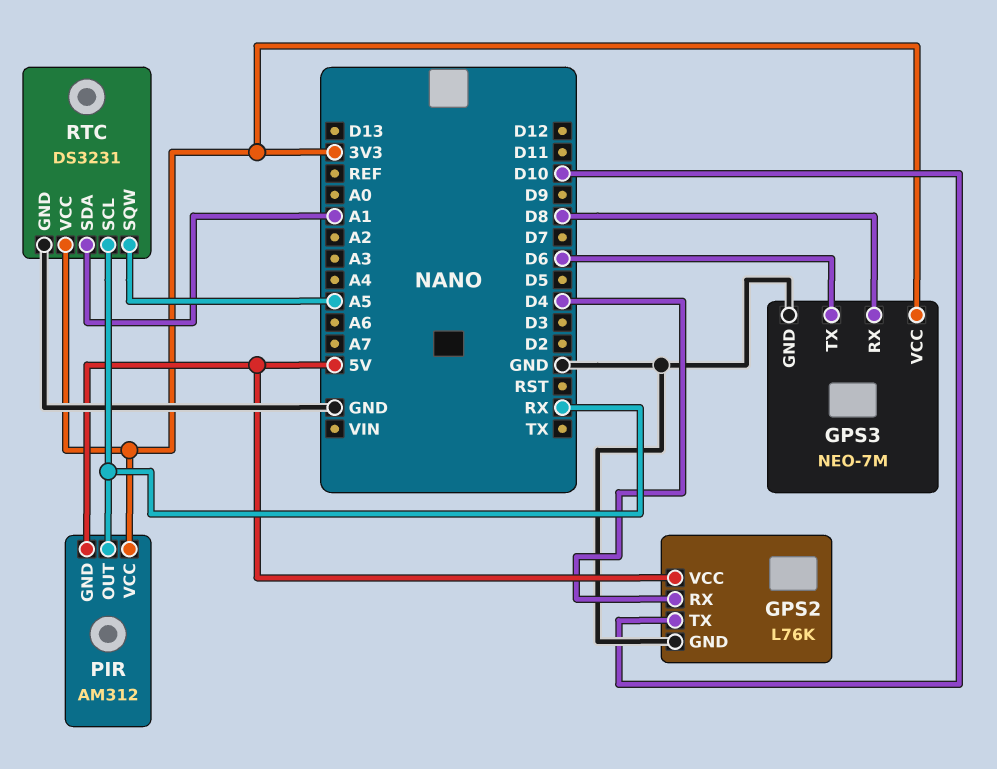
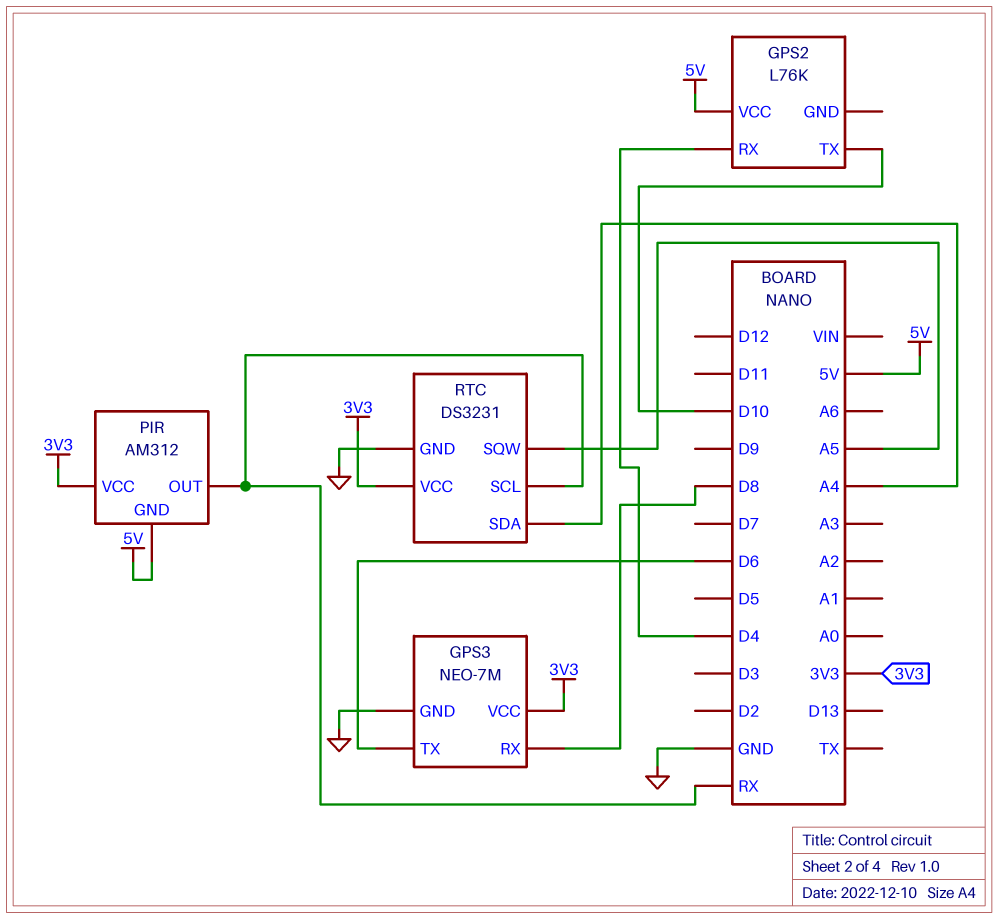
GPS2 pin GND: GND -> none
RTC pin SDA: A1 -> A4

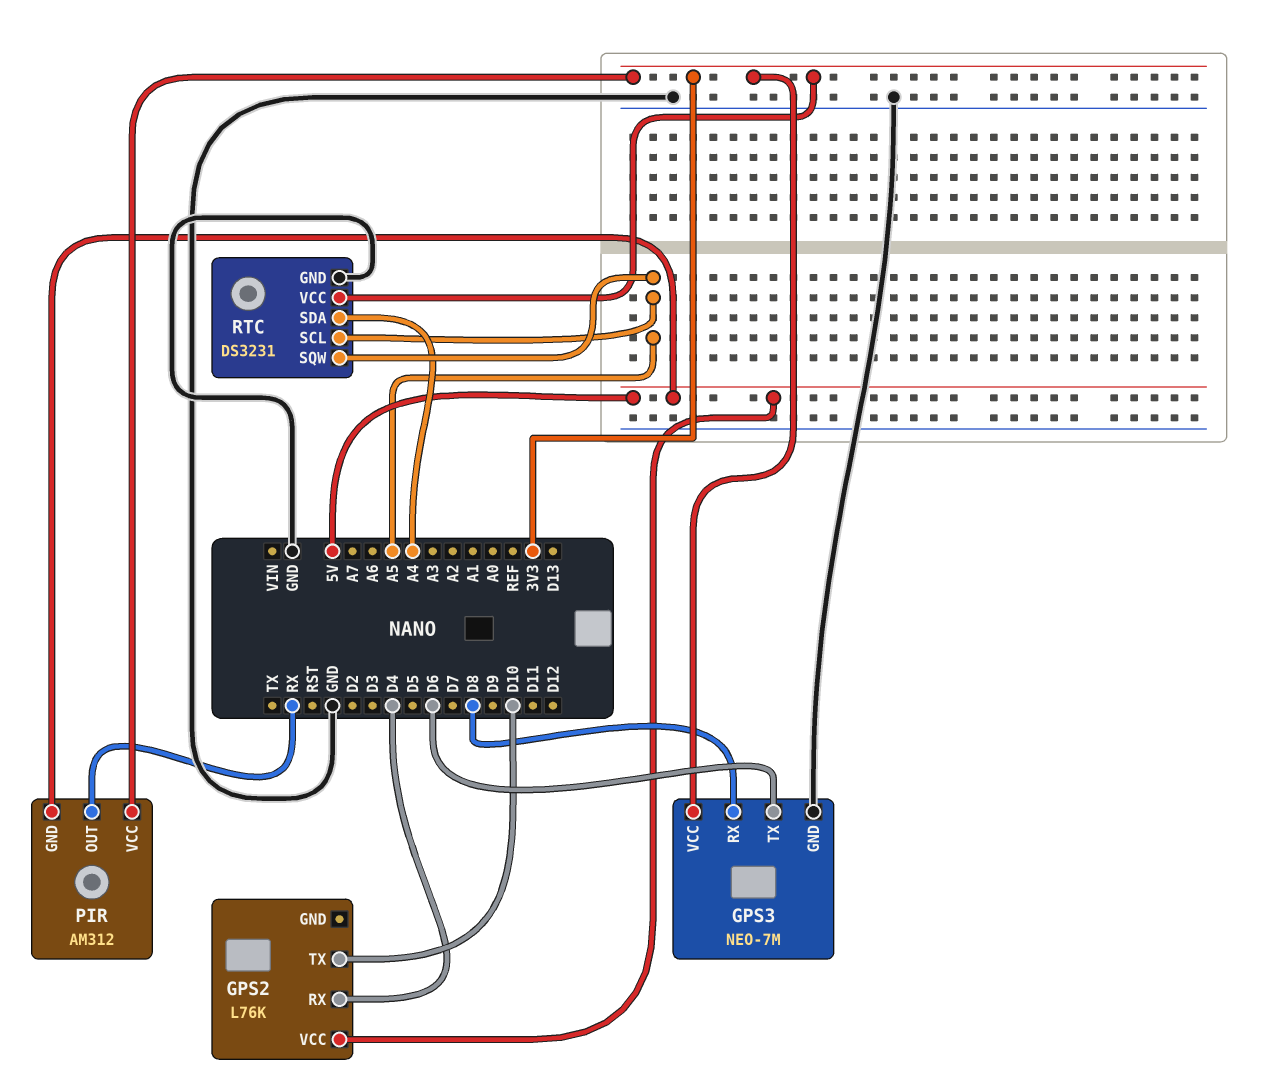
RTC pin SCL: RX -> A5

